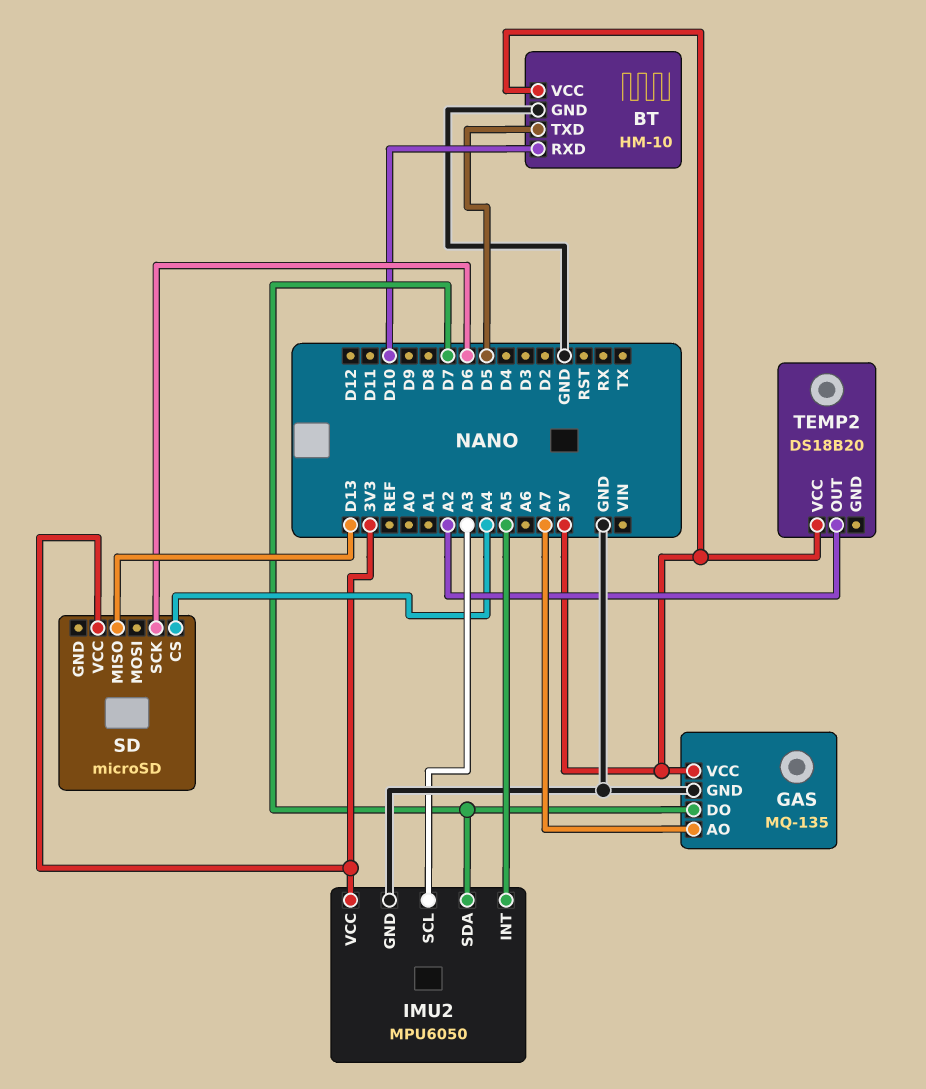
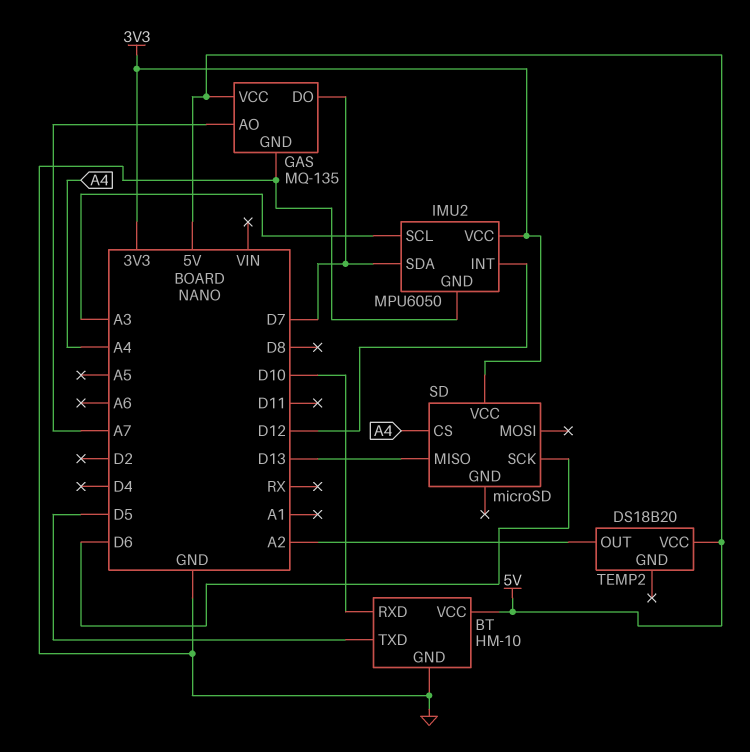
IMU2 pin INT: A5 -> D12

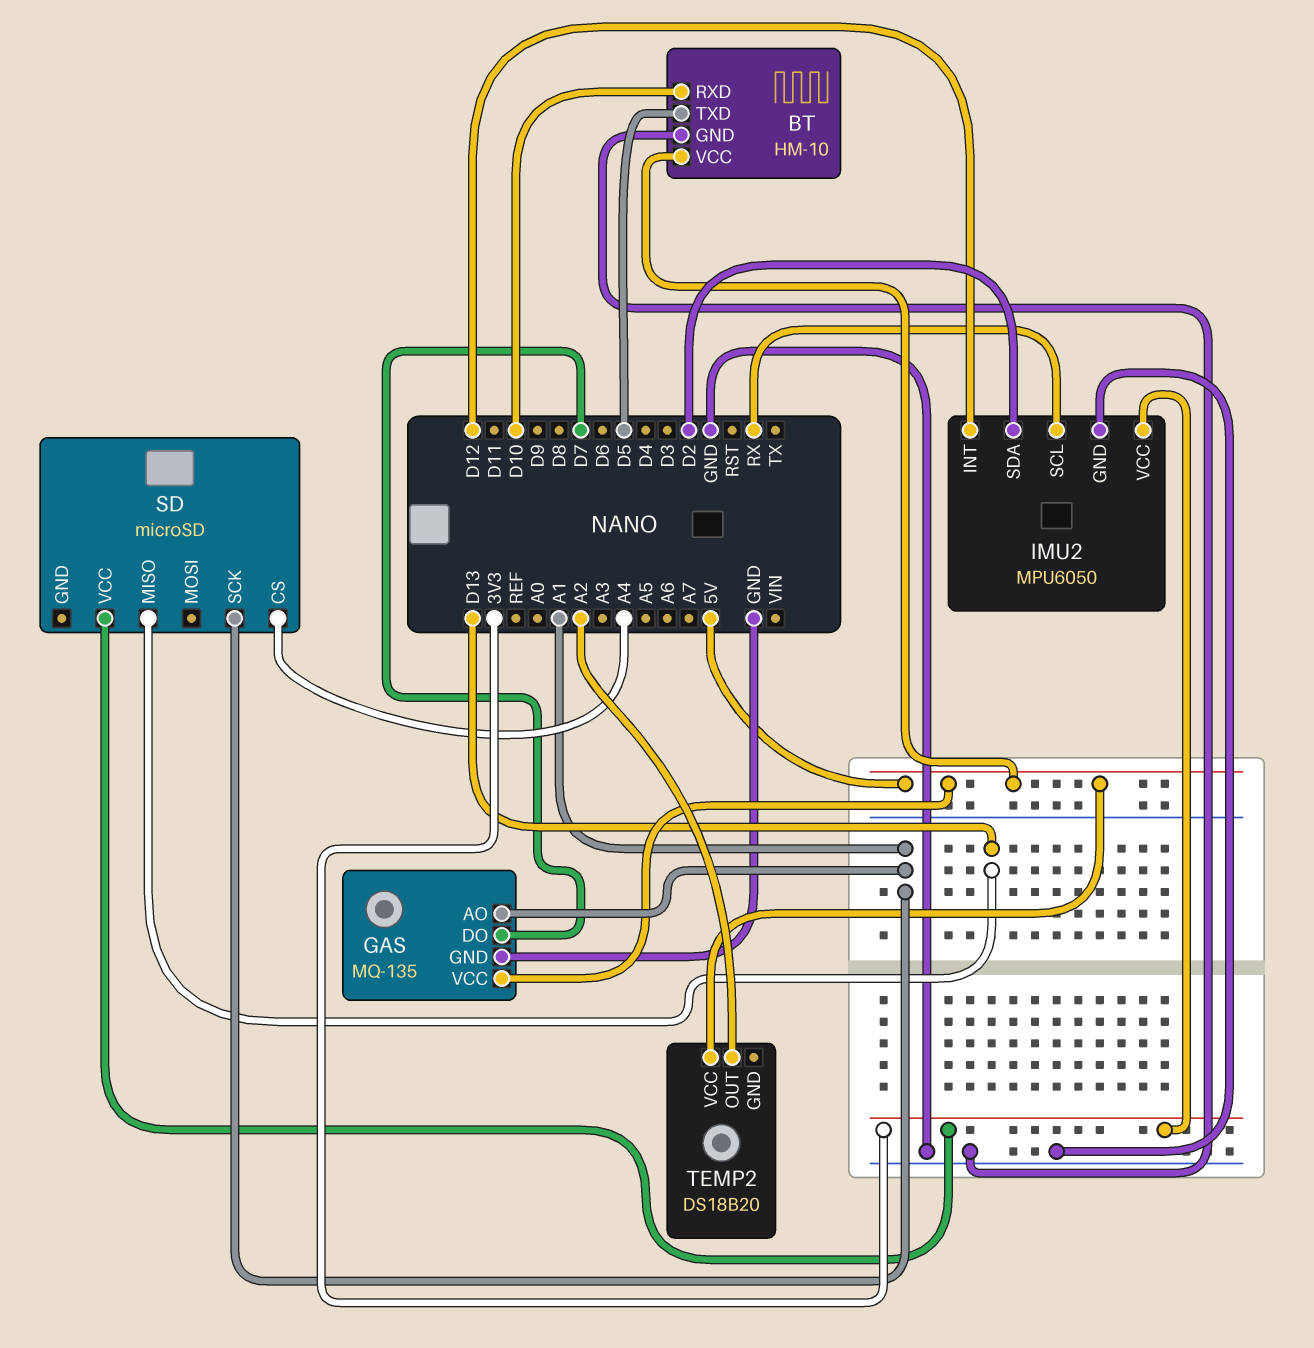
GAS pin AO: A7 -> A1
IMU2 pin SCL: A3 -> RX
IMU2 pin SDA: D7 -> D2
SD pin SCK: D6 -> A1

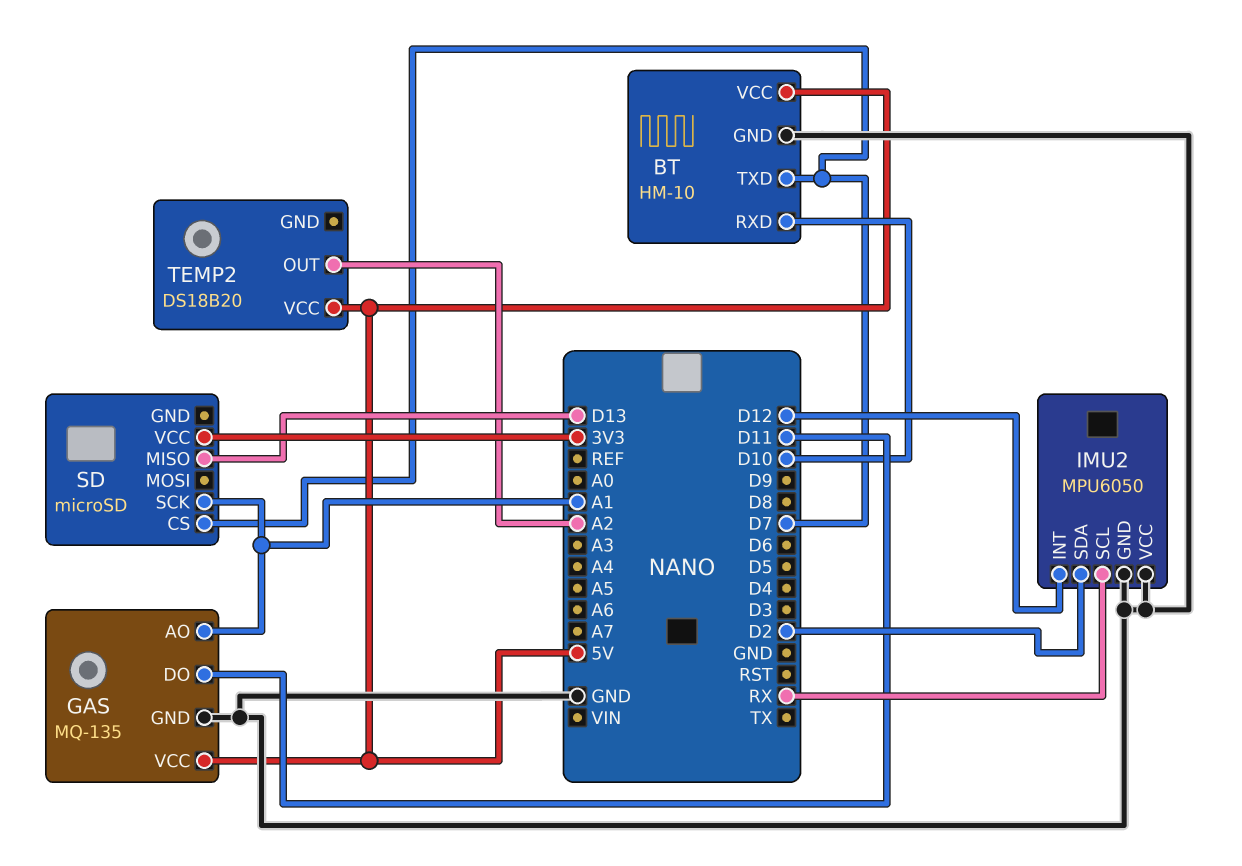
BT pin TXD: D5 -> D7
GAS pin DO: D7 -> D11
IMU2 pin VCC: 3V3 -> GND
SD pin CS: A4 -> D7

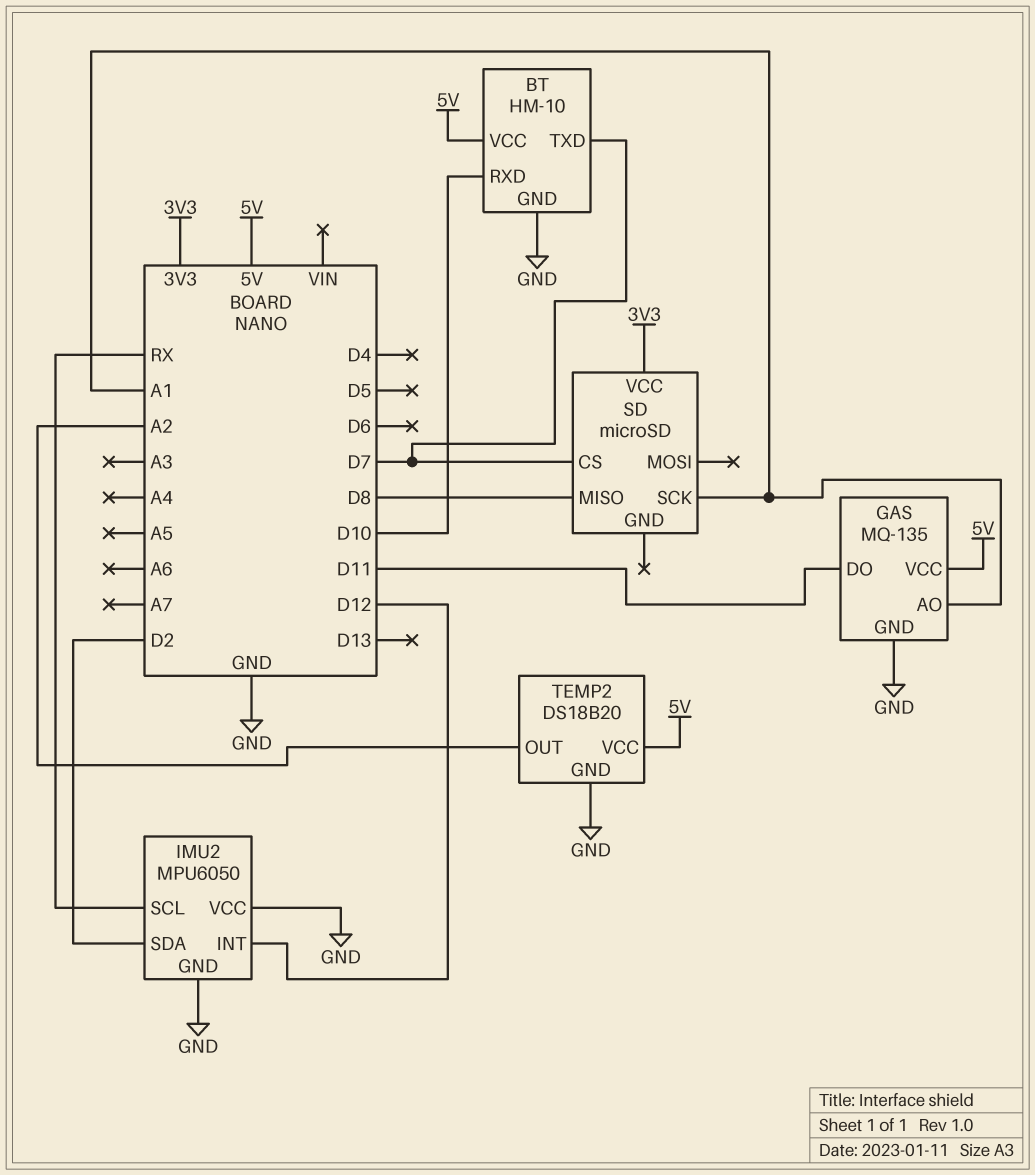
SD pin MISO: D13 -> D8
TEMP2 pin GND: none -> GND

